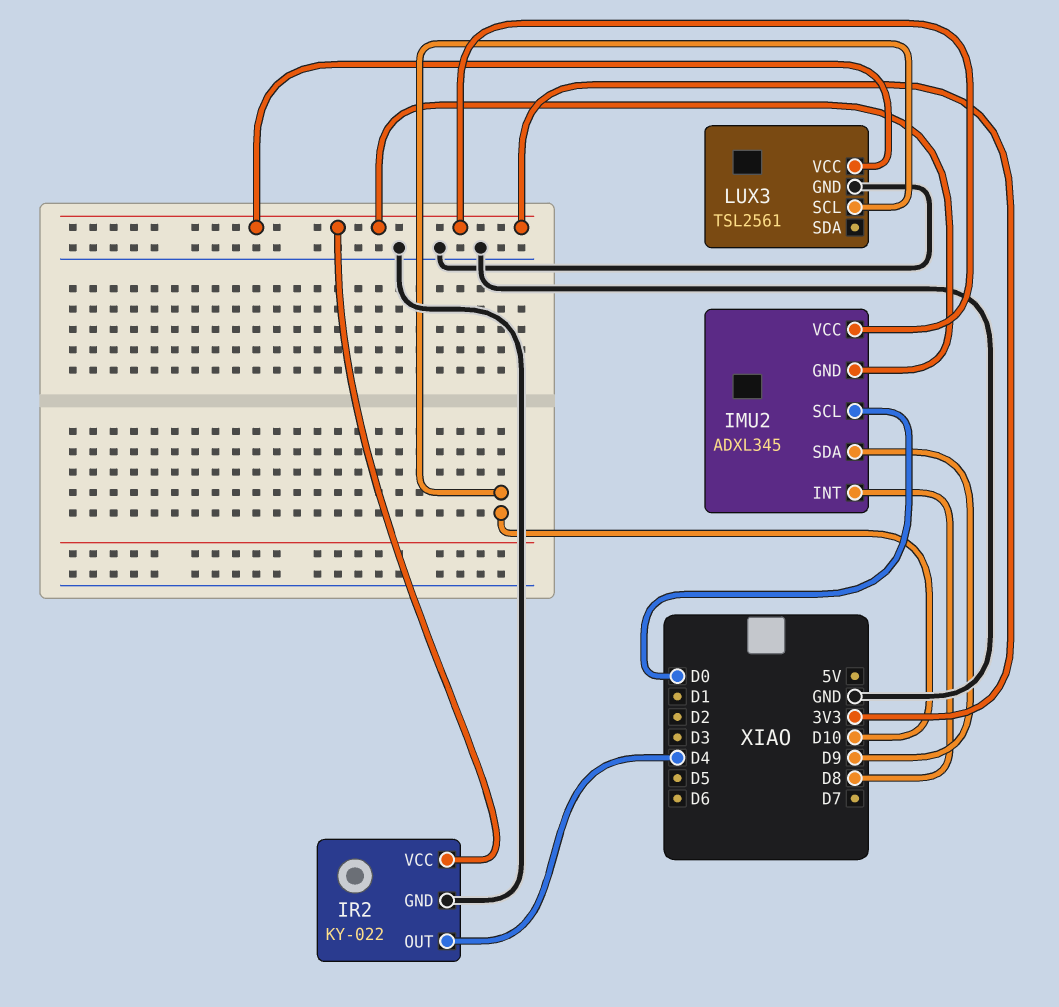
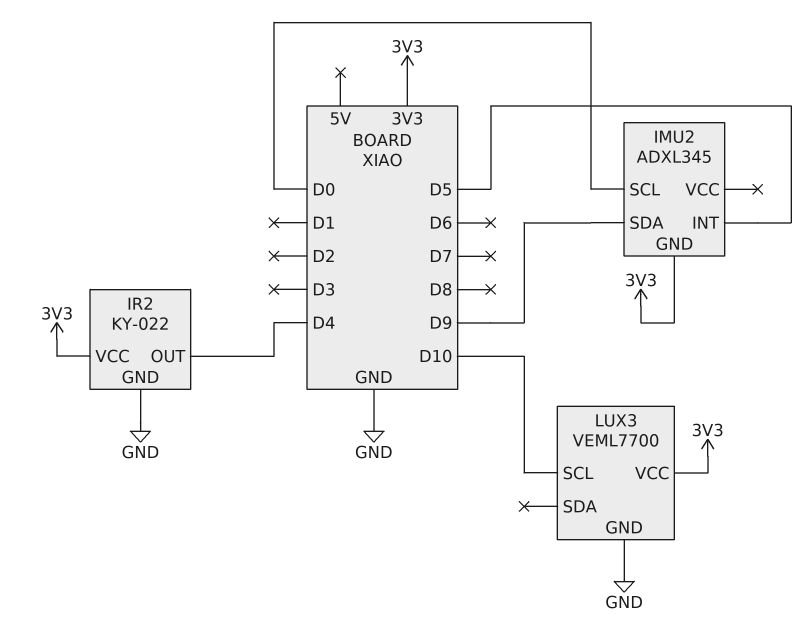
IMU2 pin INT: D8 -> D5
IMU2 pin VCC: 3V3 -> none
LUX3: TSL2561 -> VEML7700

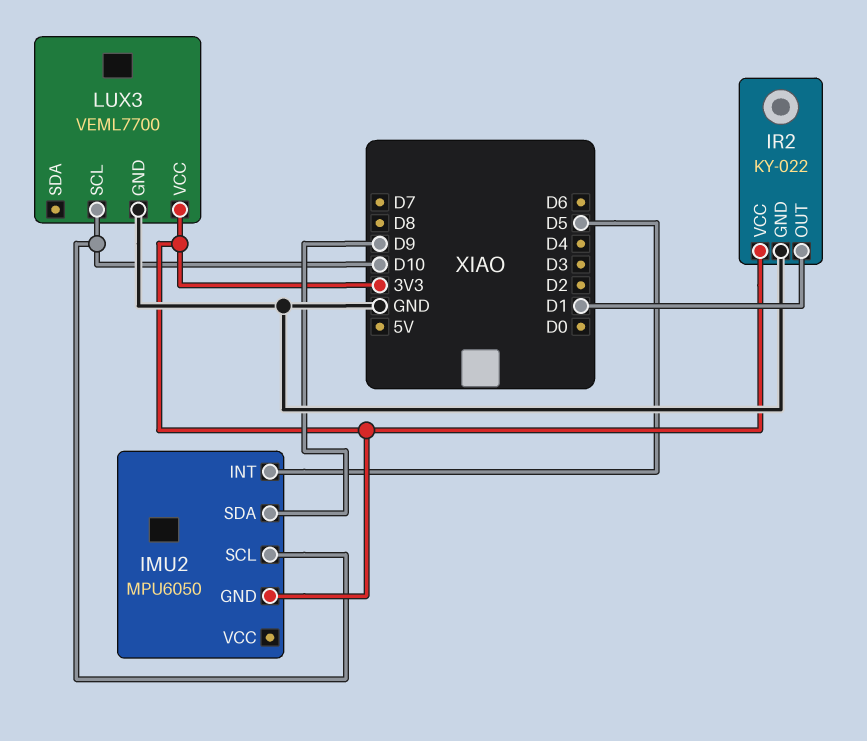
IMU2: ADXL345 -> MPU6050
IMU2 pin SCL: D0 -> D10
IR2 pin OUT: D4 -> D1

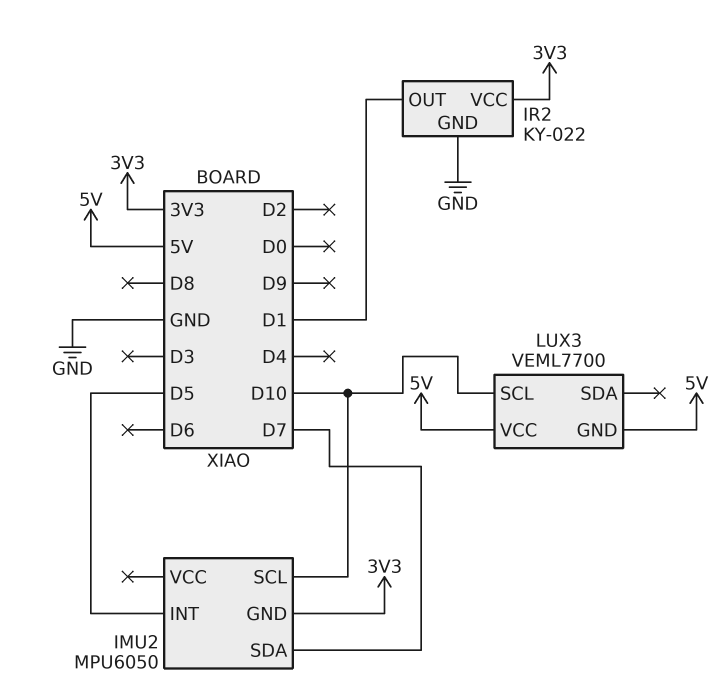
IMU2 pin SDA: D9 -> D7
LUX3 pin GND: GND -> 5V
LUX3 pin VCC: 3V3 -> 5V

